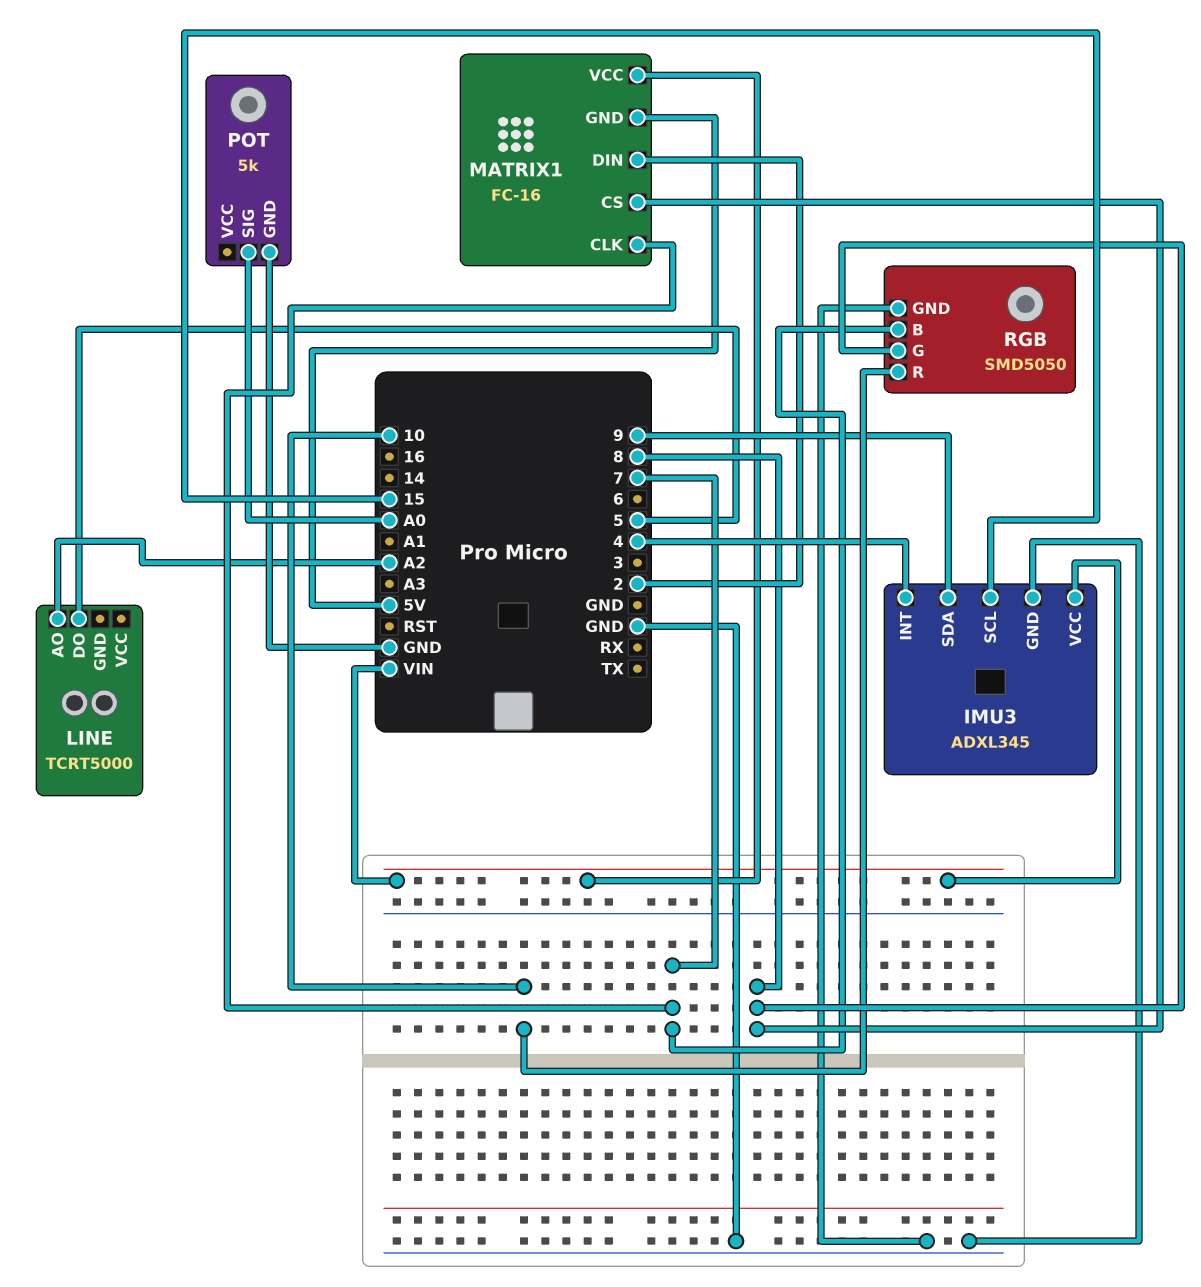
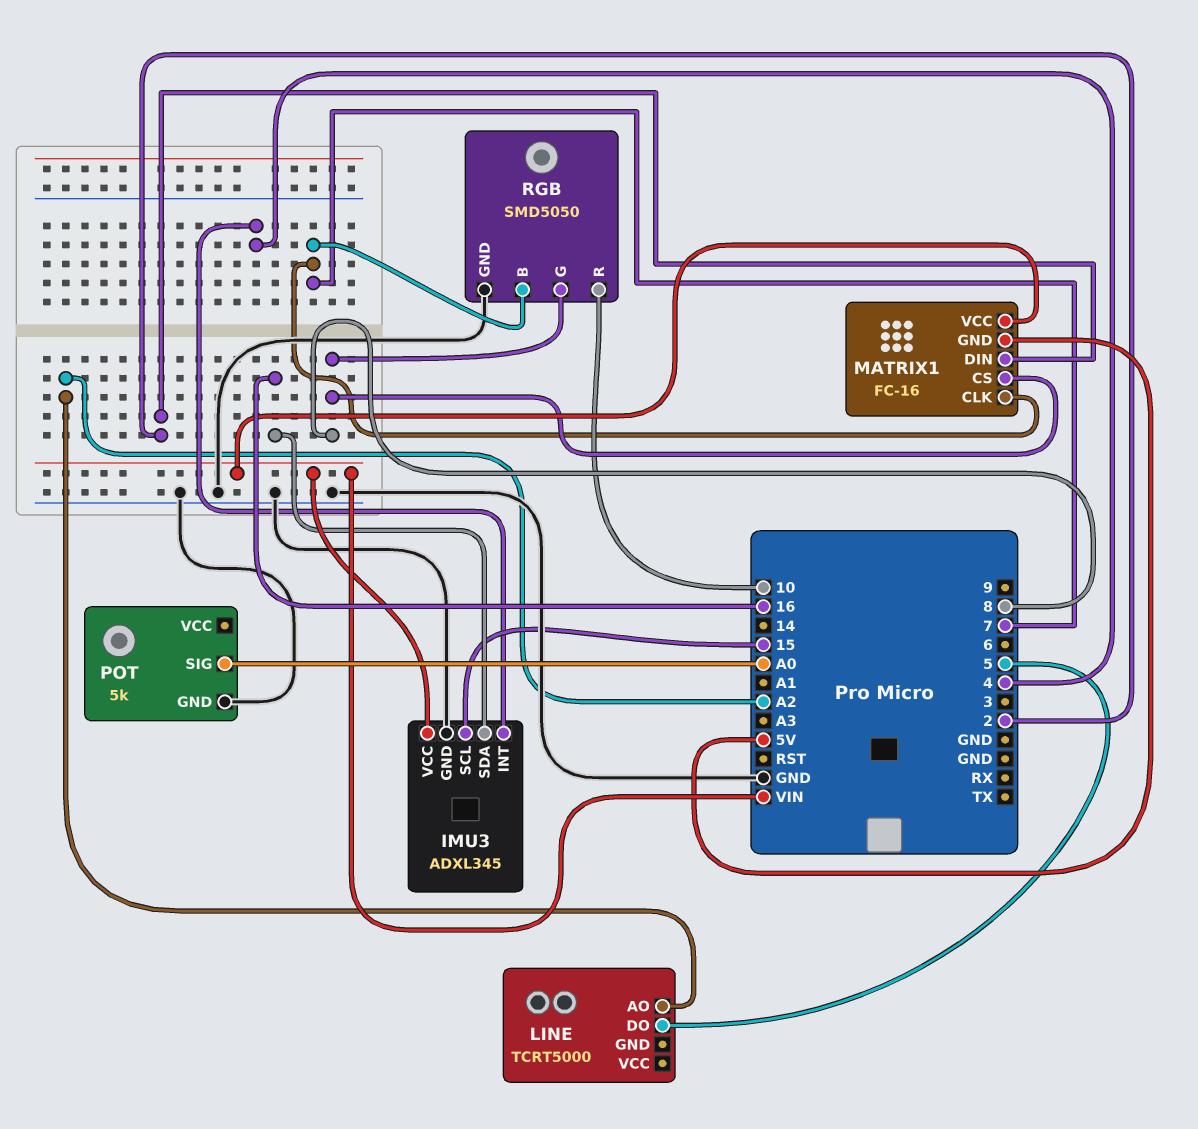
IMU3 pin SDA: 9 -> 16

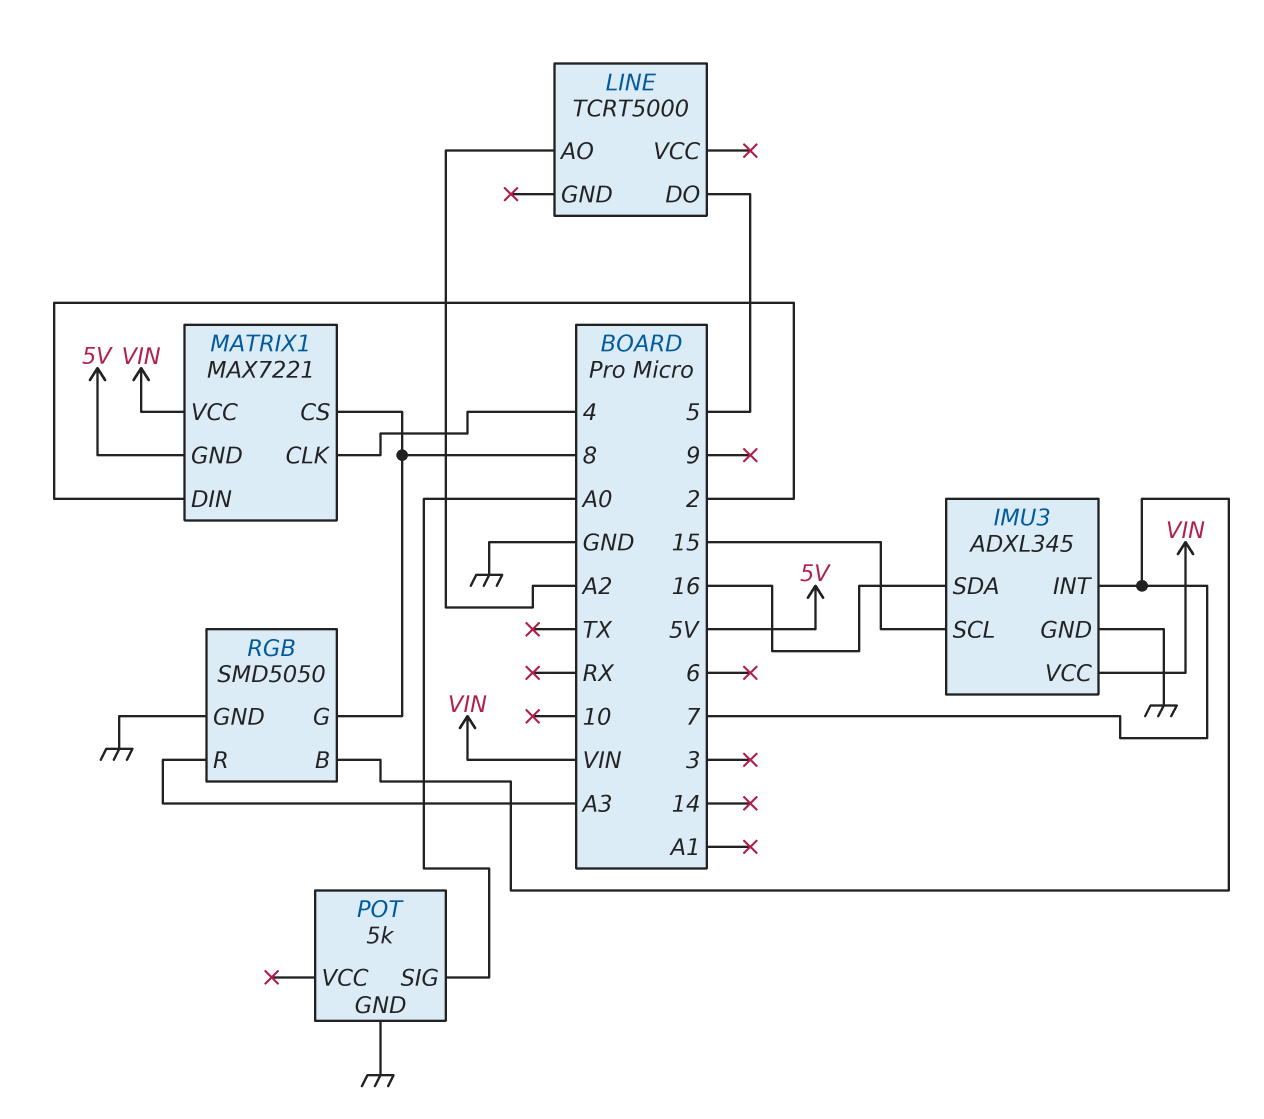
IMU3 pin INT: 4 -> 7
MATRIX1: FC-16 -> MAX7221
MATRIX1 pin CLK: 7 -> 4
RGB pin R: 10 -> A3

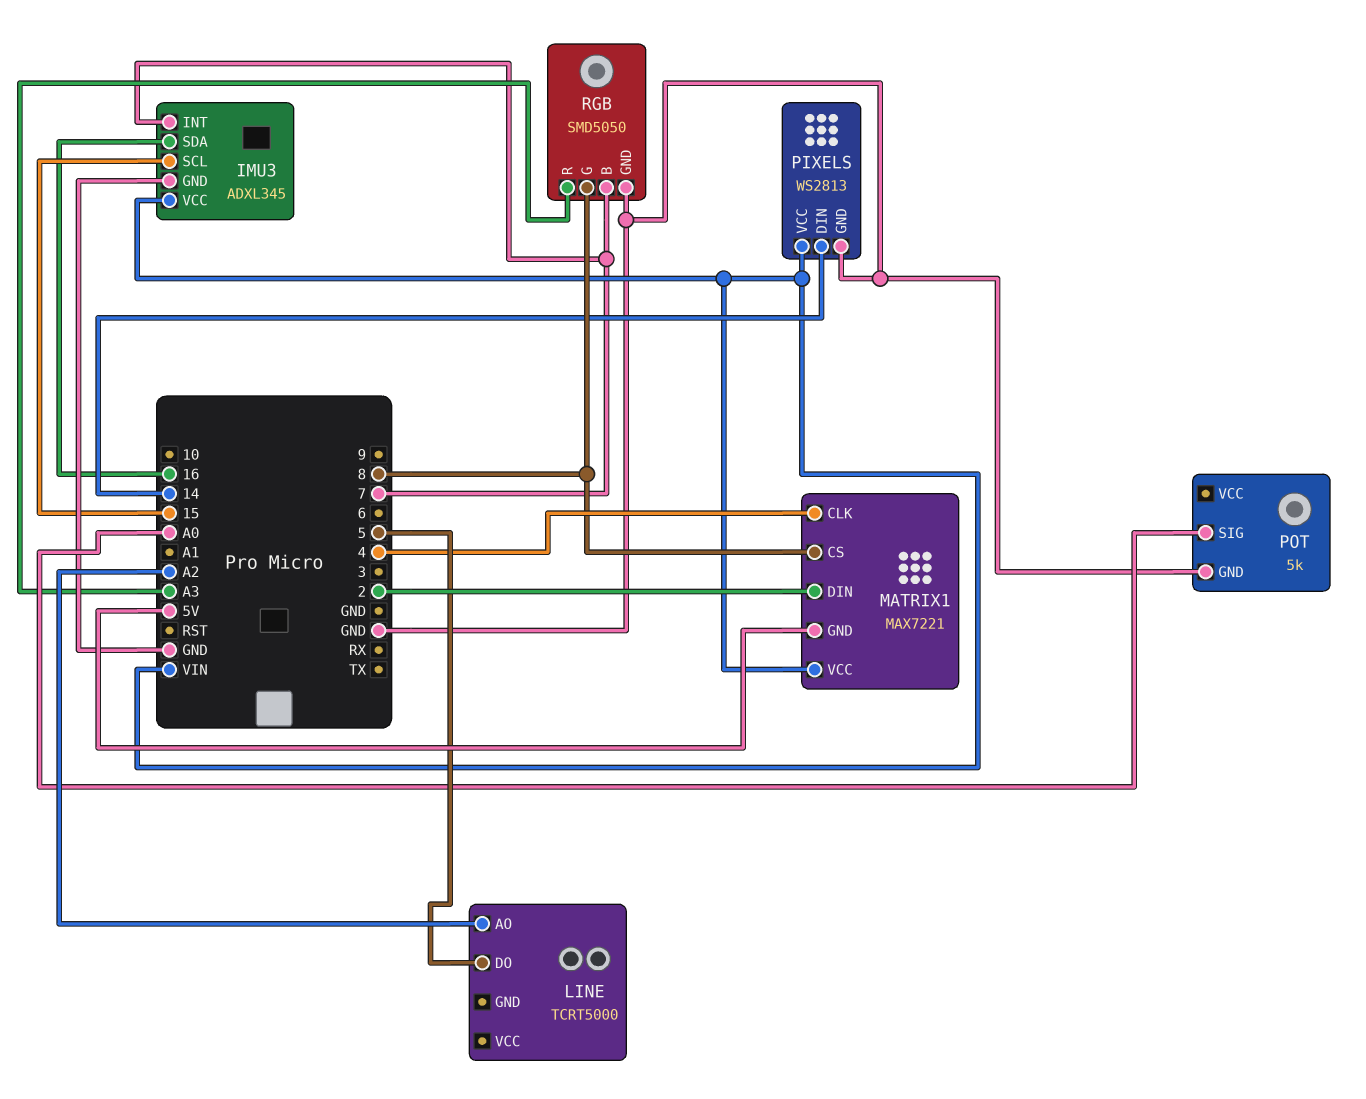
PIXELS: none -> WS2813
PIXELS pin DIN: none -> 14
PIXELS pin GND: none -> GND
PIXELS pin VCC: none -> VIN

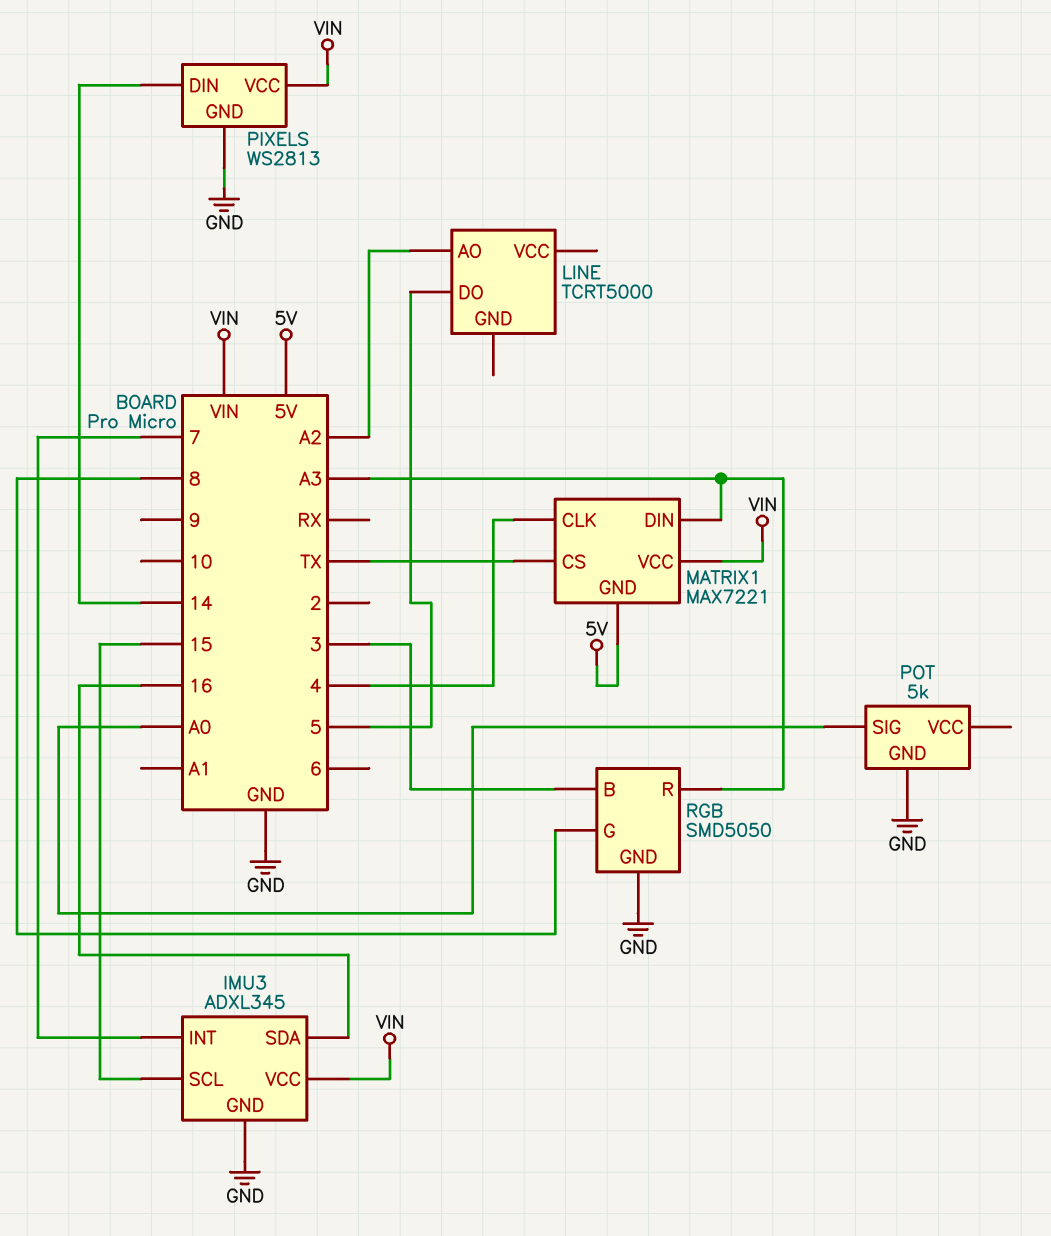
MATRIX1 pin CS: 8 -> TX
MATRIX1 pin DIN: 2 -> A3
RGB pin B: 7 -> 3

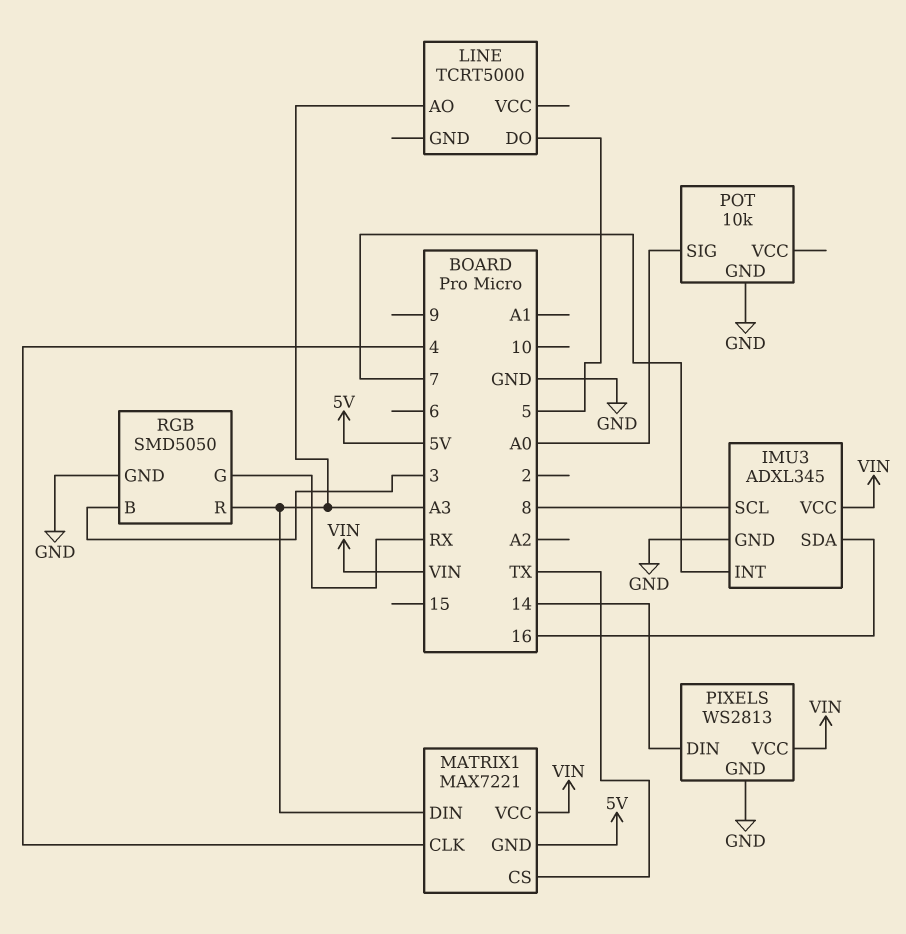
IMU3 pin SCL: 15 -> 8
LINE pin AO: A2 -> A3
POT: 5k -> 10k
RGB pin G: 8 -> RX

